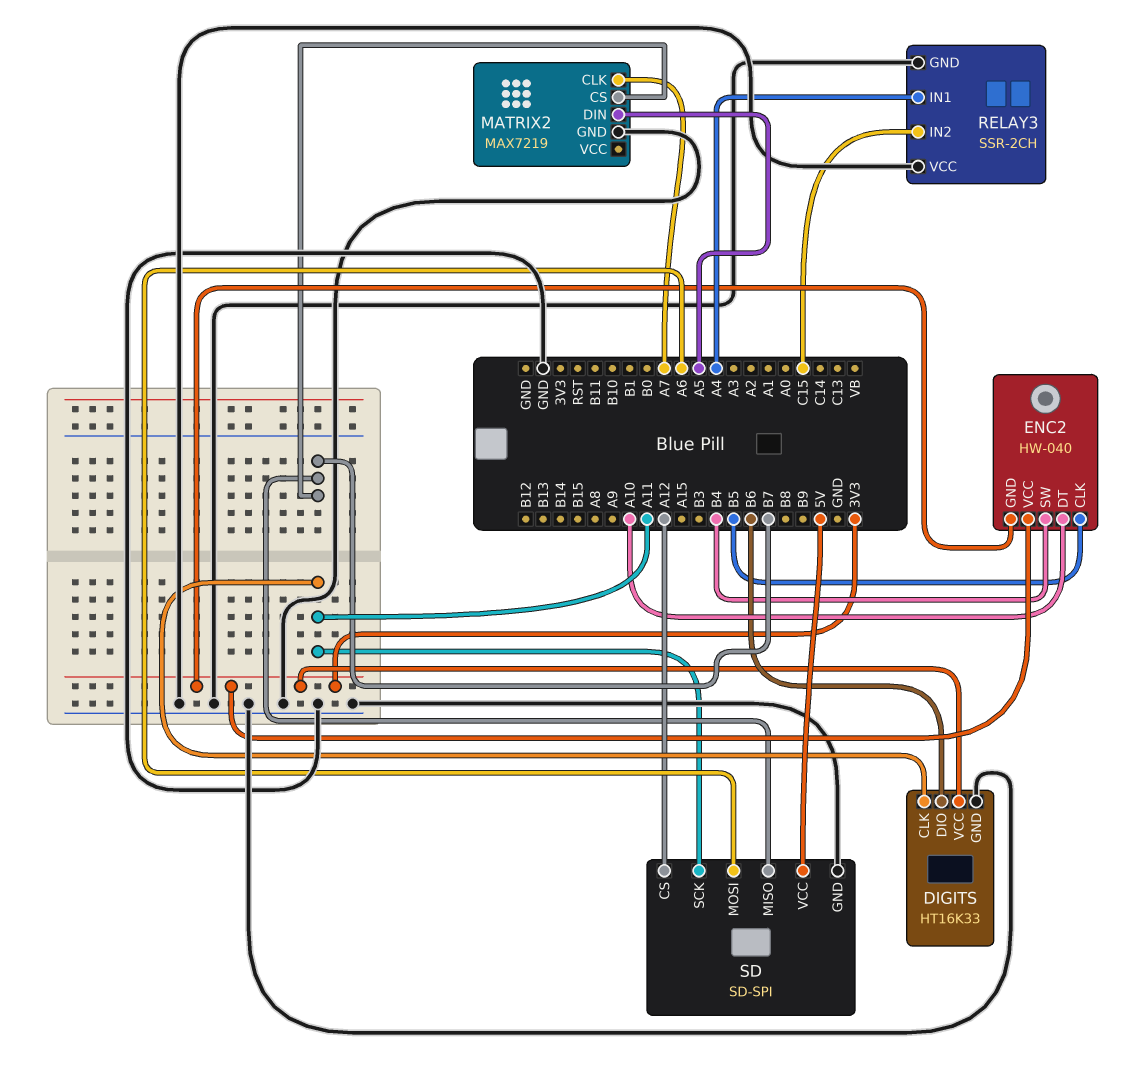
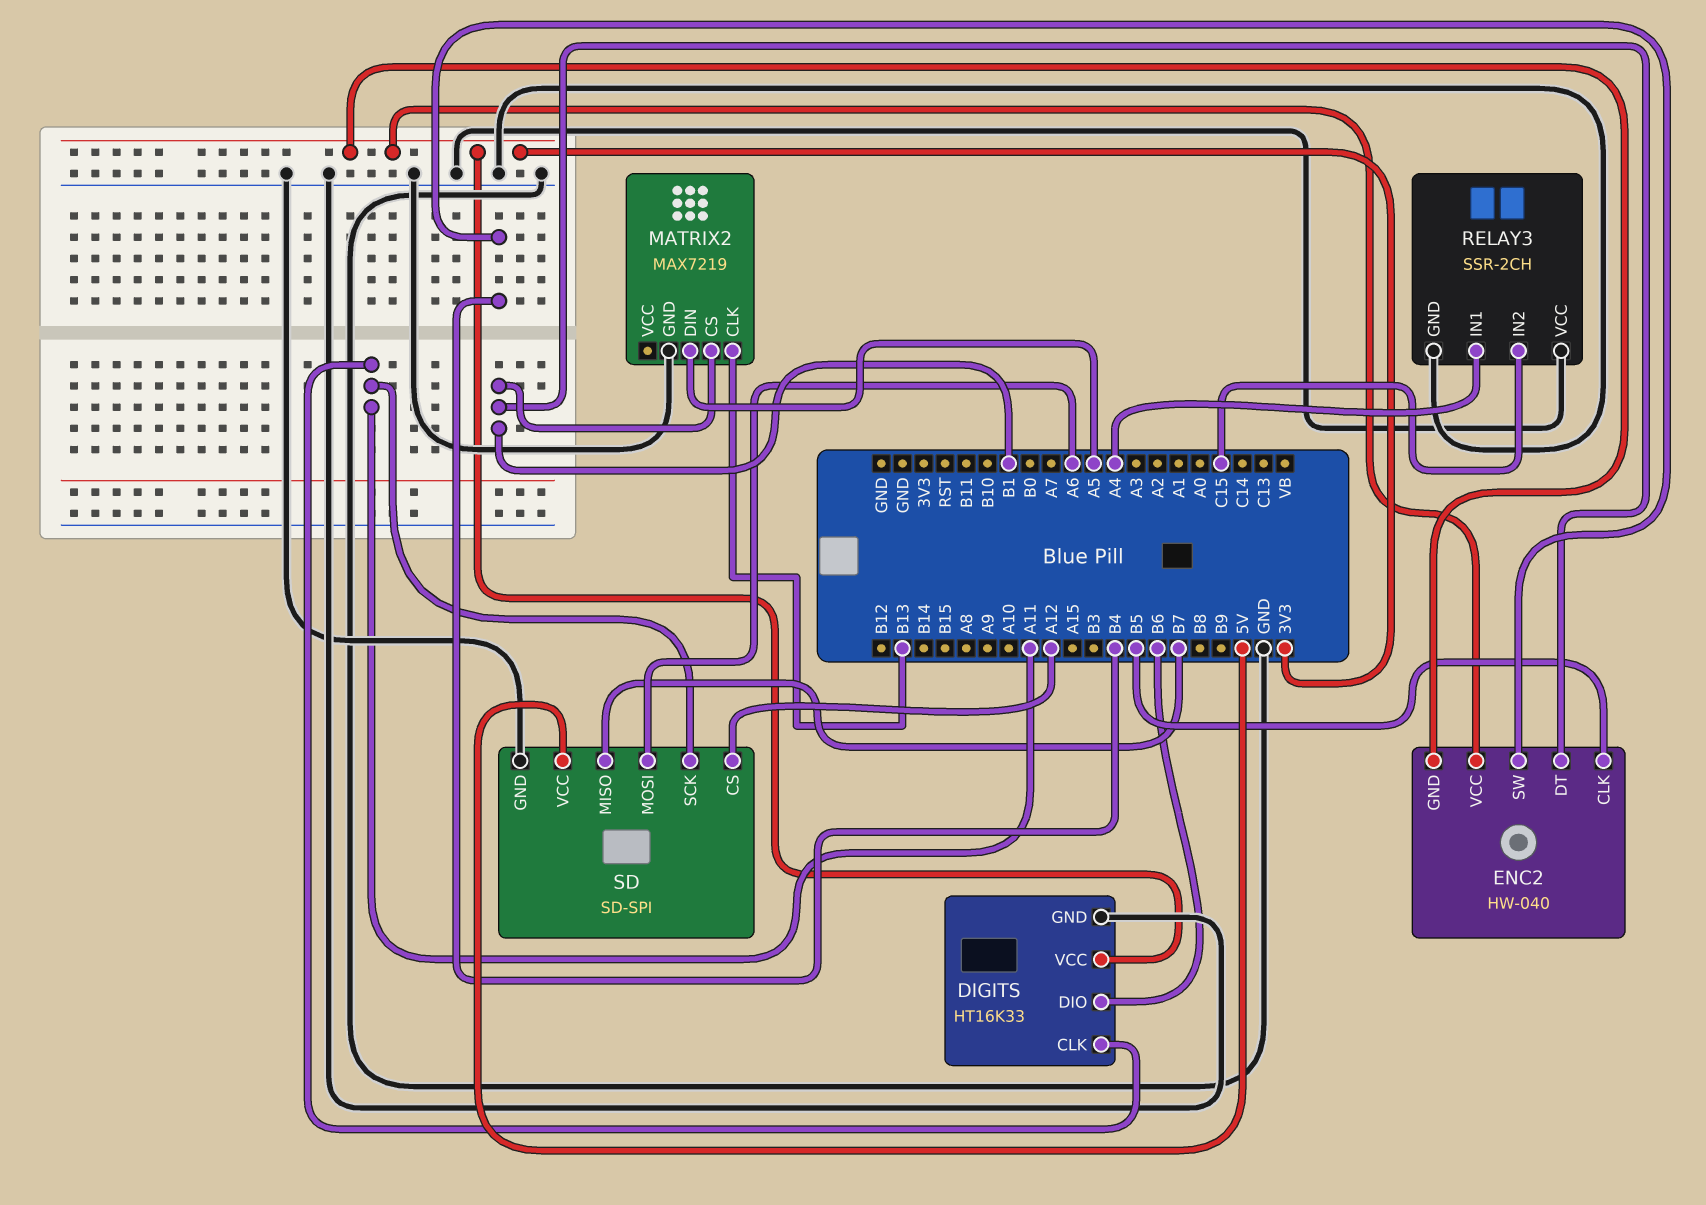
ENC2 pin DT: A10 -> B1
MATRIX2 pin CLK: A7 -> B13
MATRIX2 pin CS: B7 -> B1

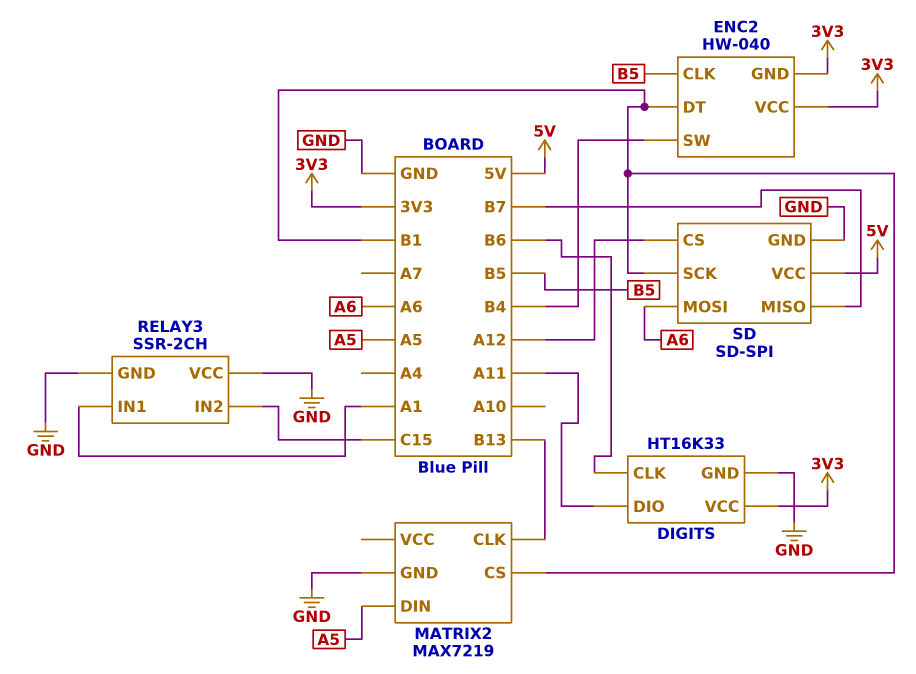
DIGITS pin CLK: A11 -> B6
DIGITS pin DIO: B6 -> A11
RELAY3 pin IN1: A4 -> A1
SD pin SCK: A11 -> B1

